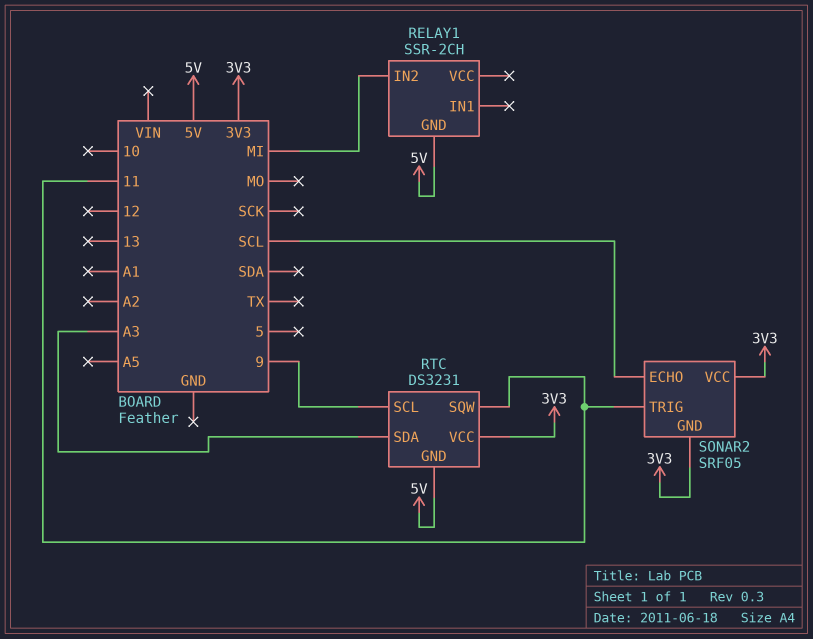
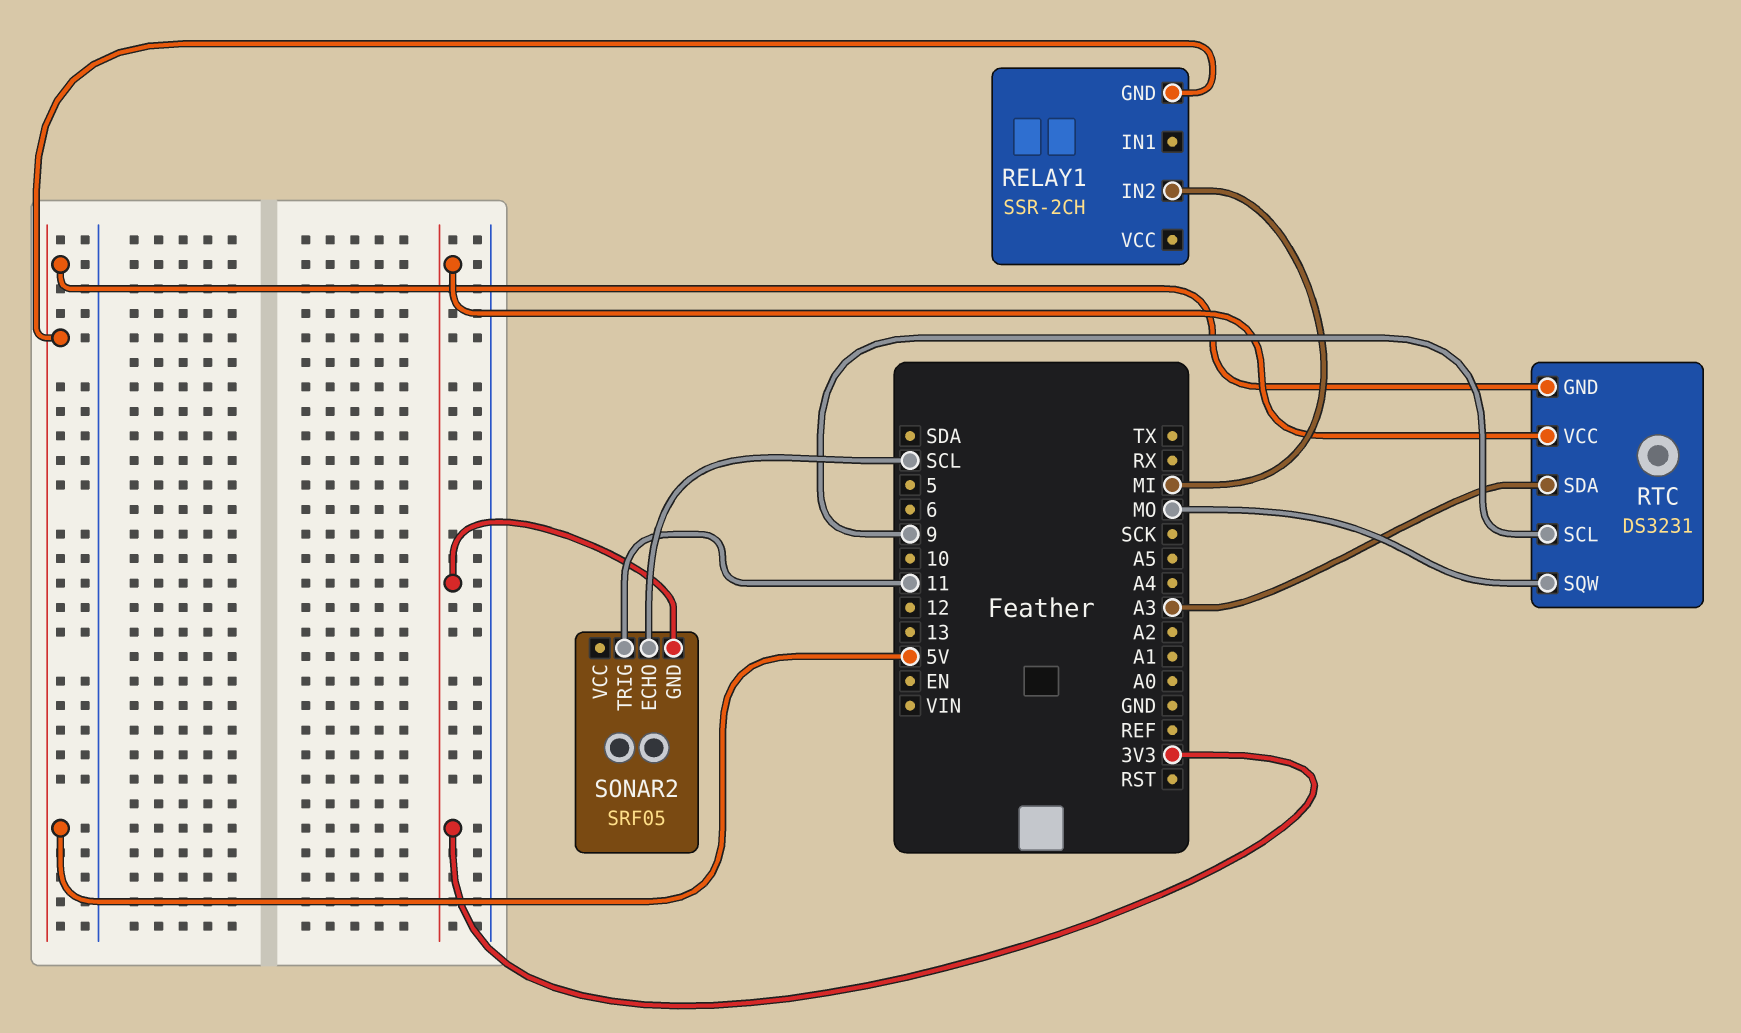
RTC pin SQW: 11 -> MO
SONAR2 pin VCC: 3V3 -> none

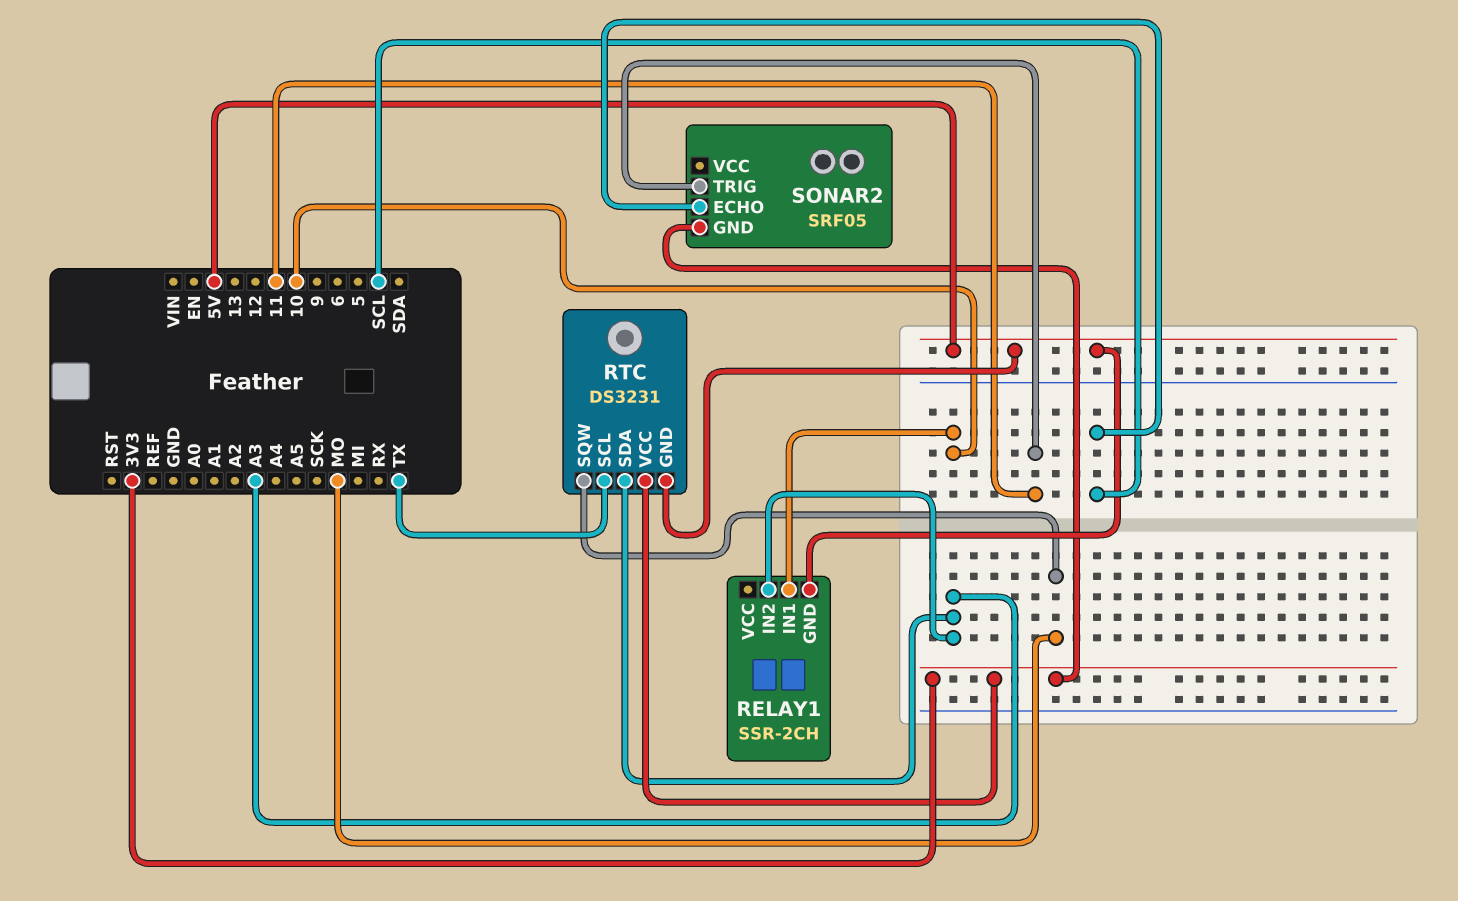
RELAY1 pin IN1: none -> 10
RELAY1 pin IN2: MI -> A3
RTC pin SCL: 9 -> TX

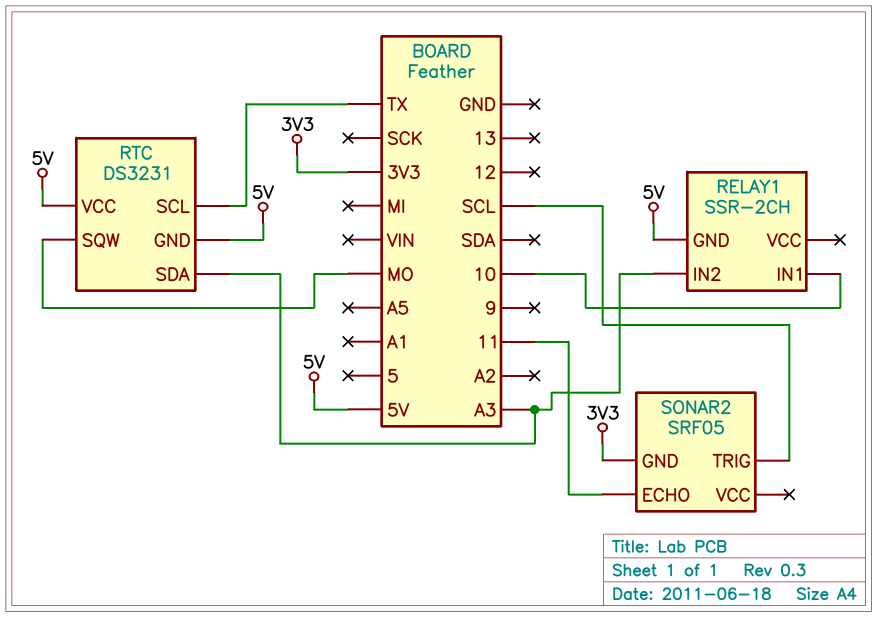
RTC pin VCC: 3V3 -> 5V
SONAR2 pin ECHO: SCL -> 11
SONAR2 pin TRIG: 11 -> SCL

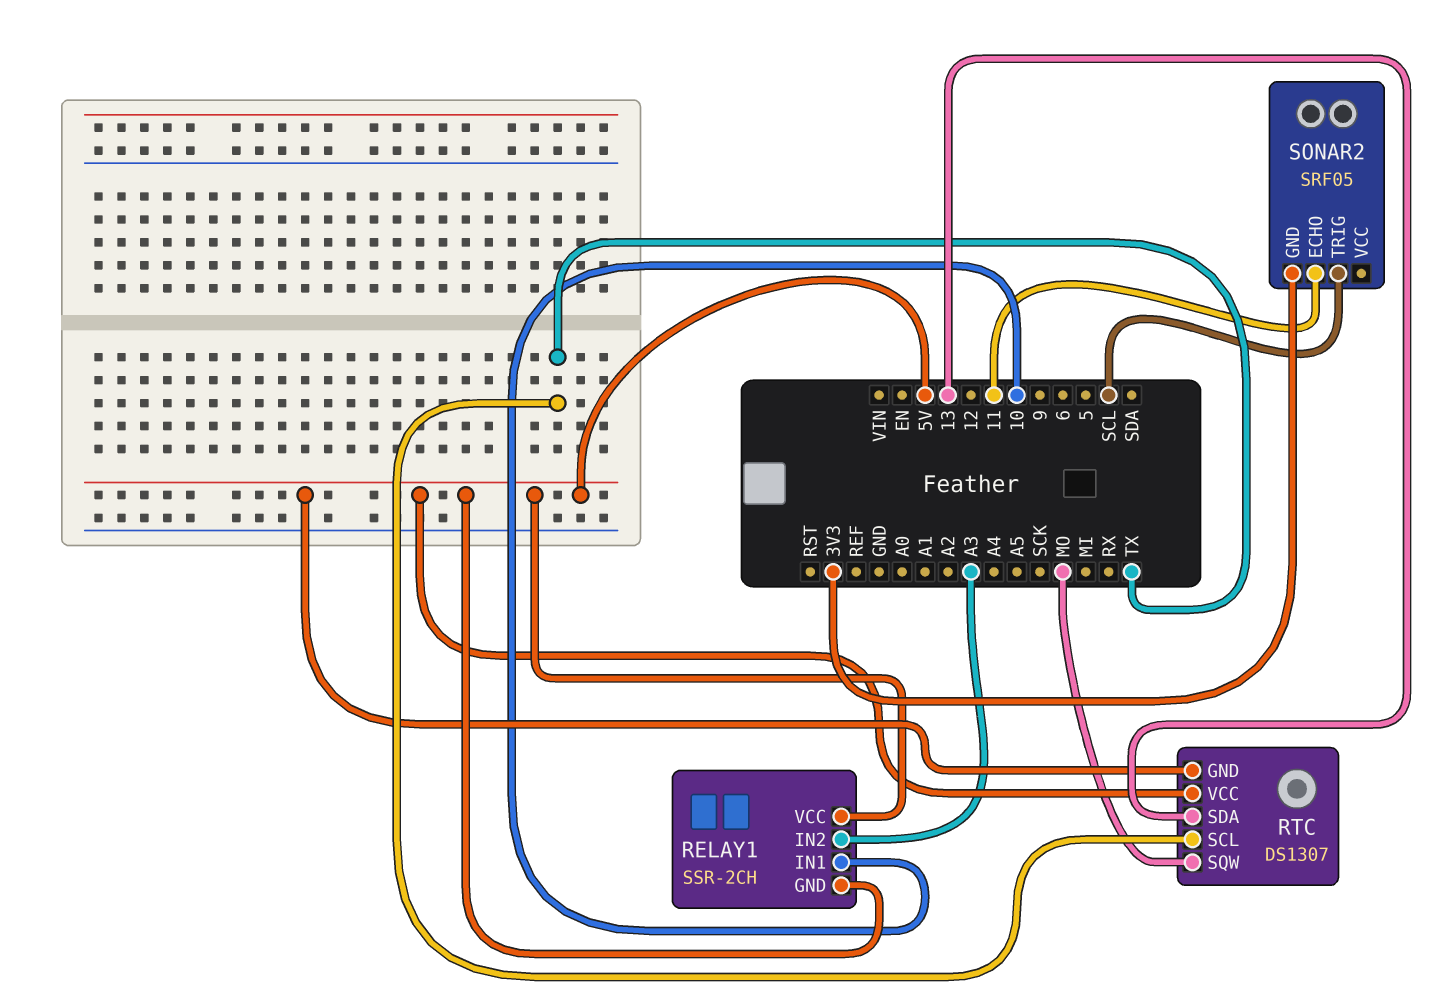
RELAY1 pin VCC: none -> 5V
RTC: DS3231 -> DS1307
RTC pin SDA: A3 -> 13

